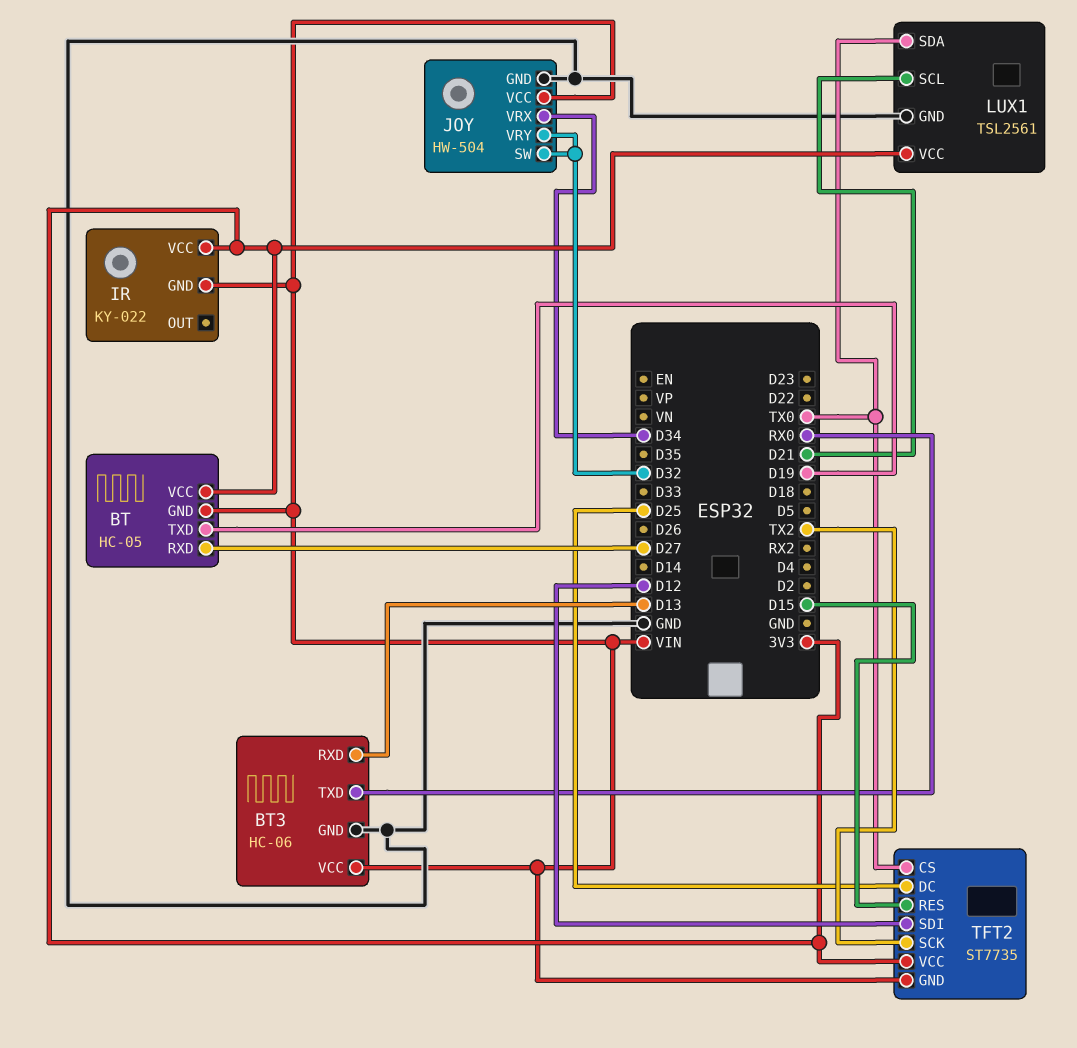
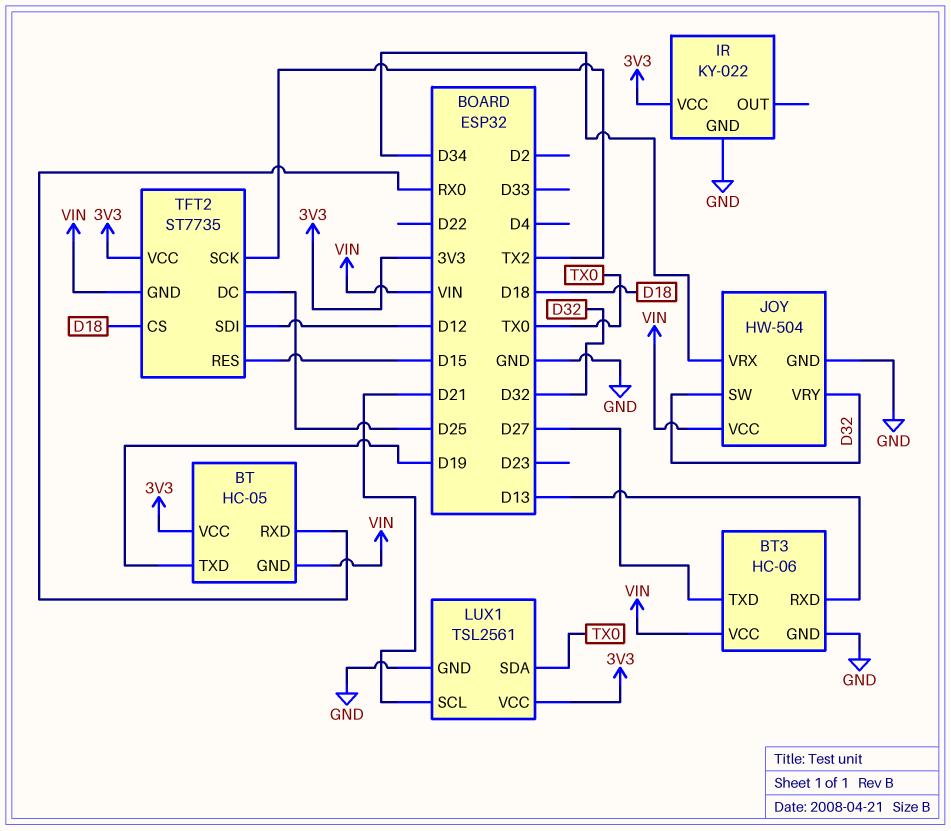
BT pin RXD: D27 -> RX0
BT3 pin TXD: RX0 -> D27
IR pin GND: VIN -> GND
TFT2 pin CS: TX0 -> D18

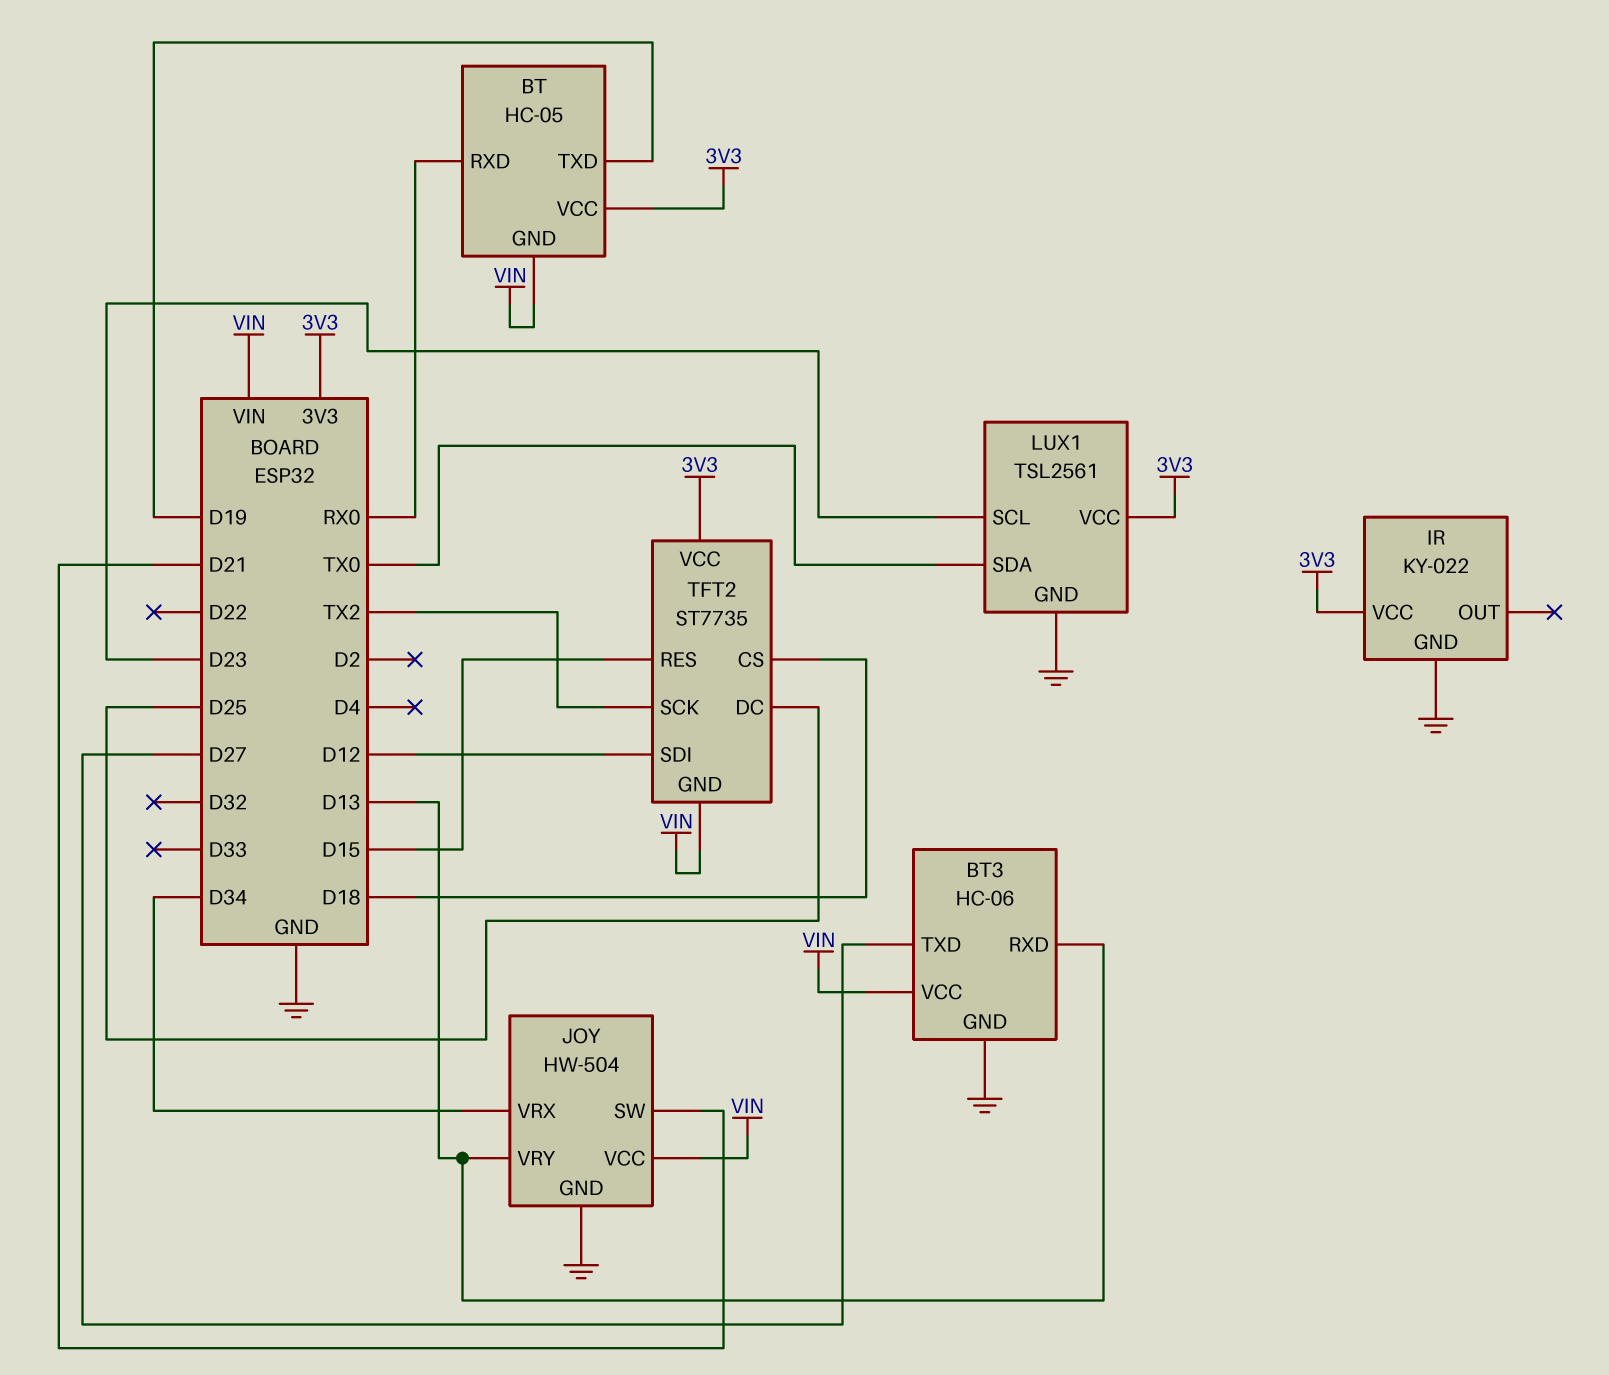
JOY pin SW: D32 -> D21
JOY pin VRY: D32 -> D13
LUX1 pin SCL: D21 -> D23

